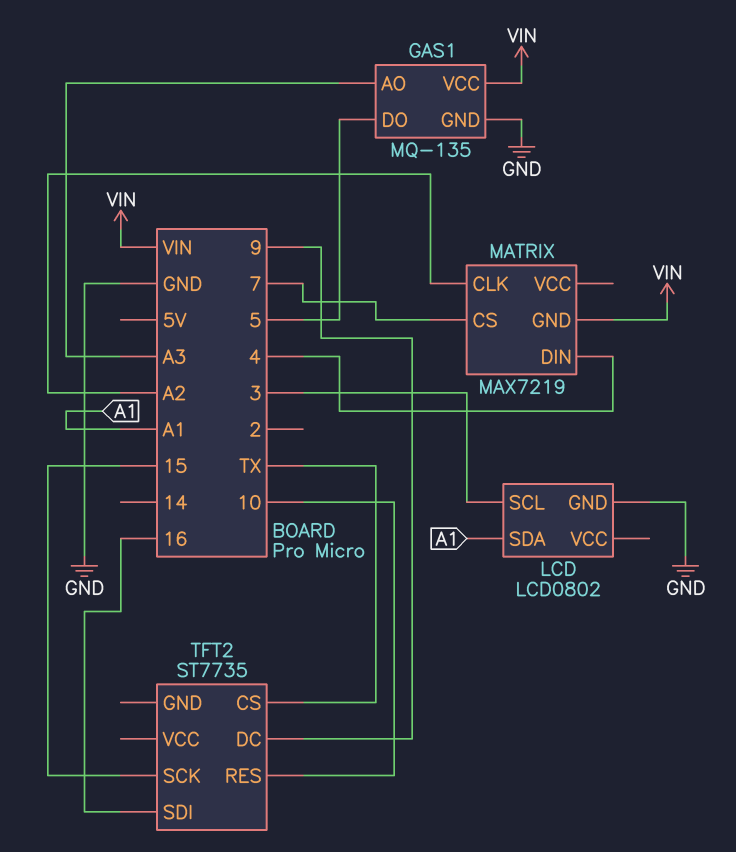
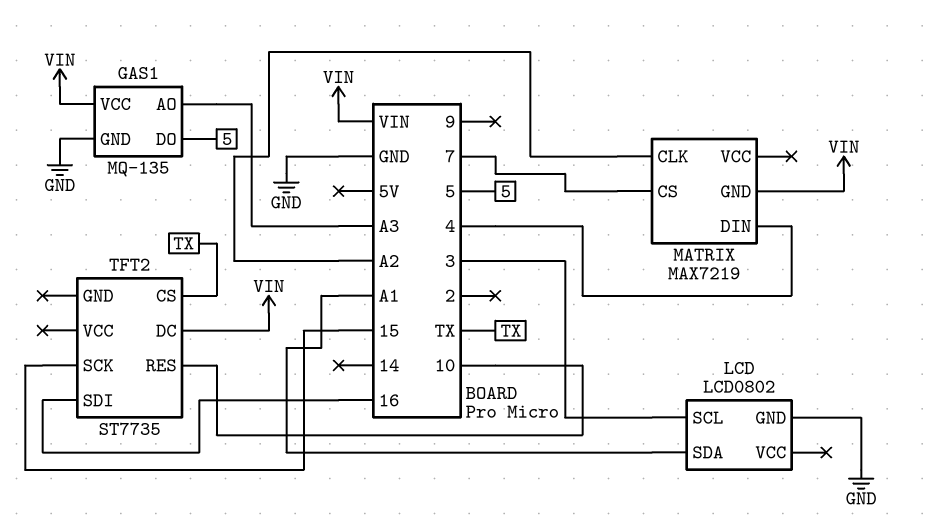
TFT2 pin DC: 9 -> VIN

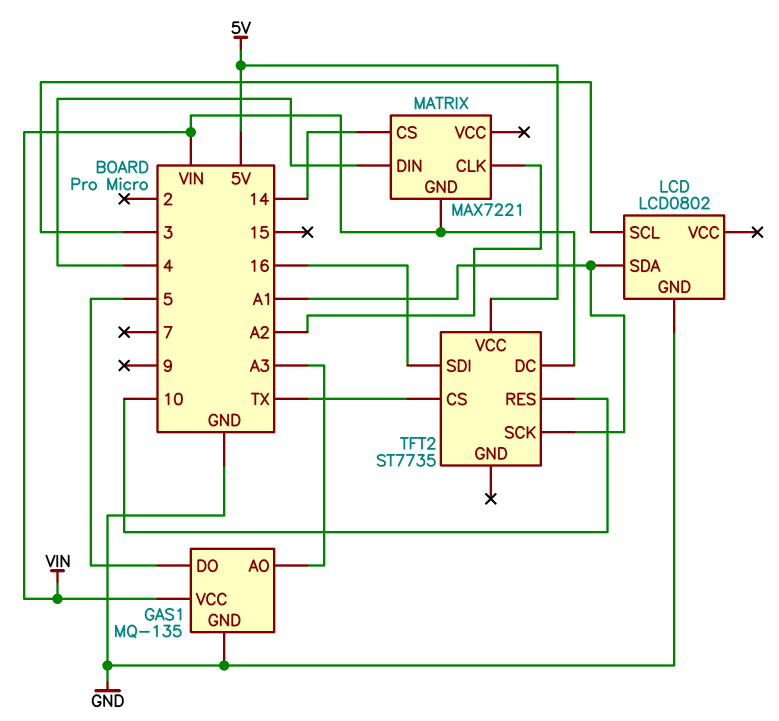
MATRIX: MAX7219 -> MAX7221
MATRIX pin CS: 7 -> 14
TFT2 pin SCK: 15 -> A1
TFT2 pin VCC: none -> 5V

